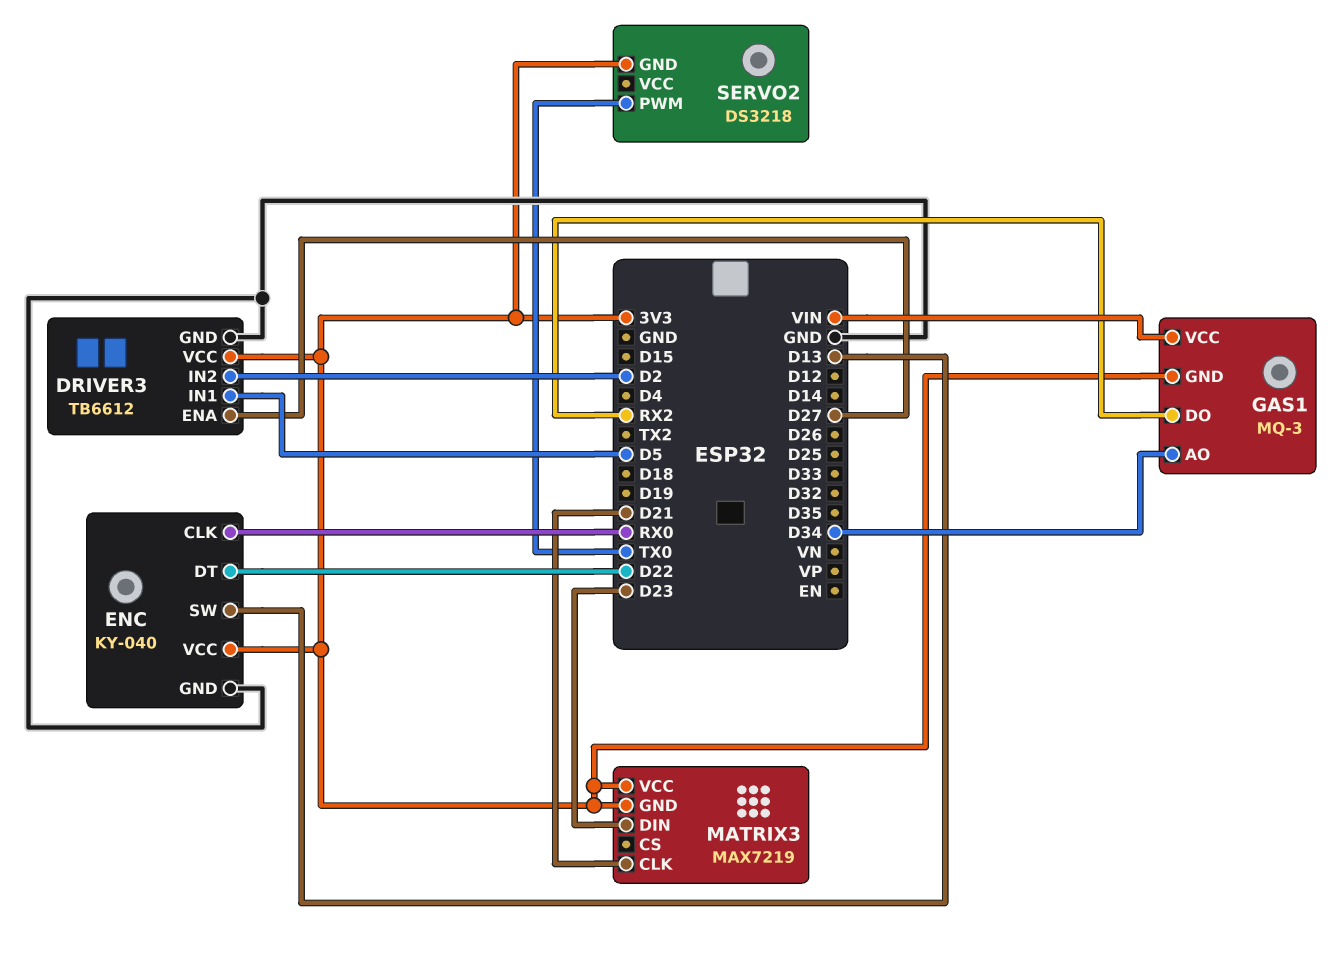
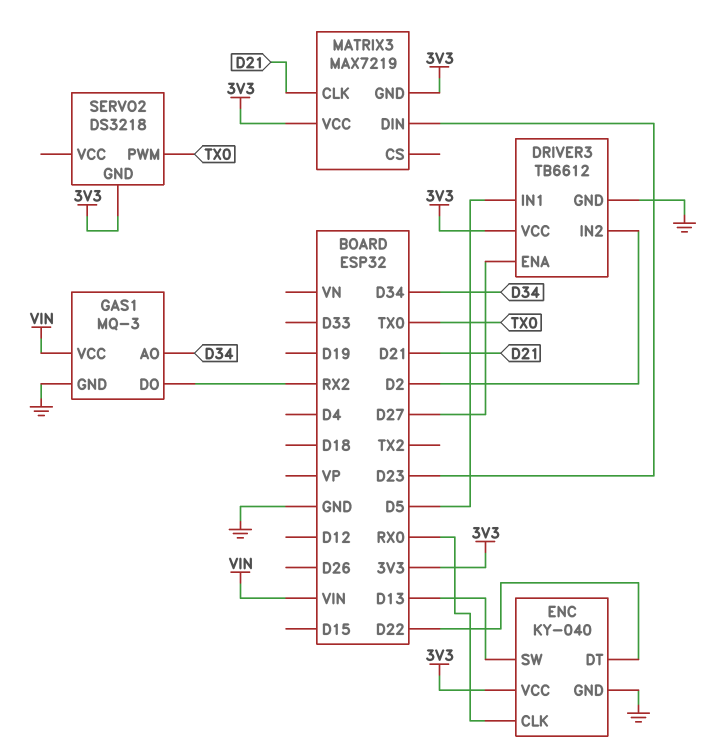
GAS1 pin GND: 3V3 -> GND

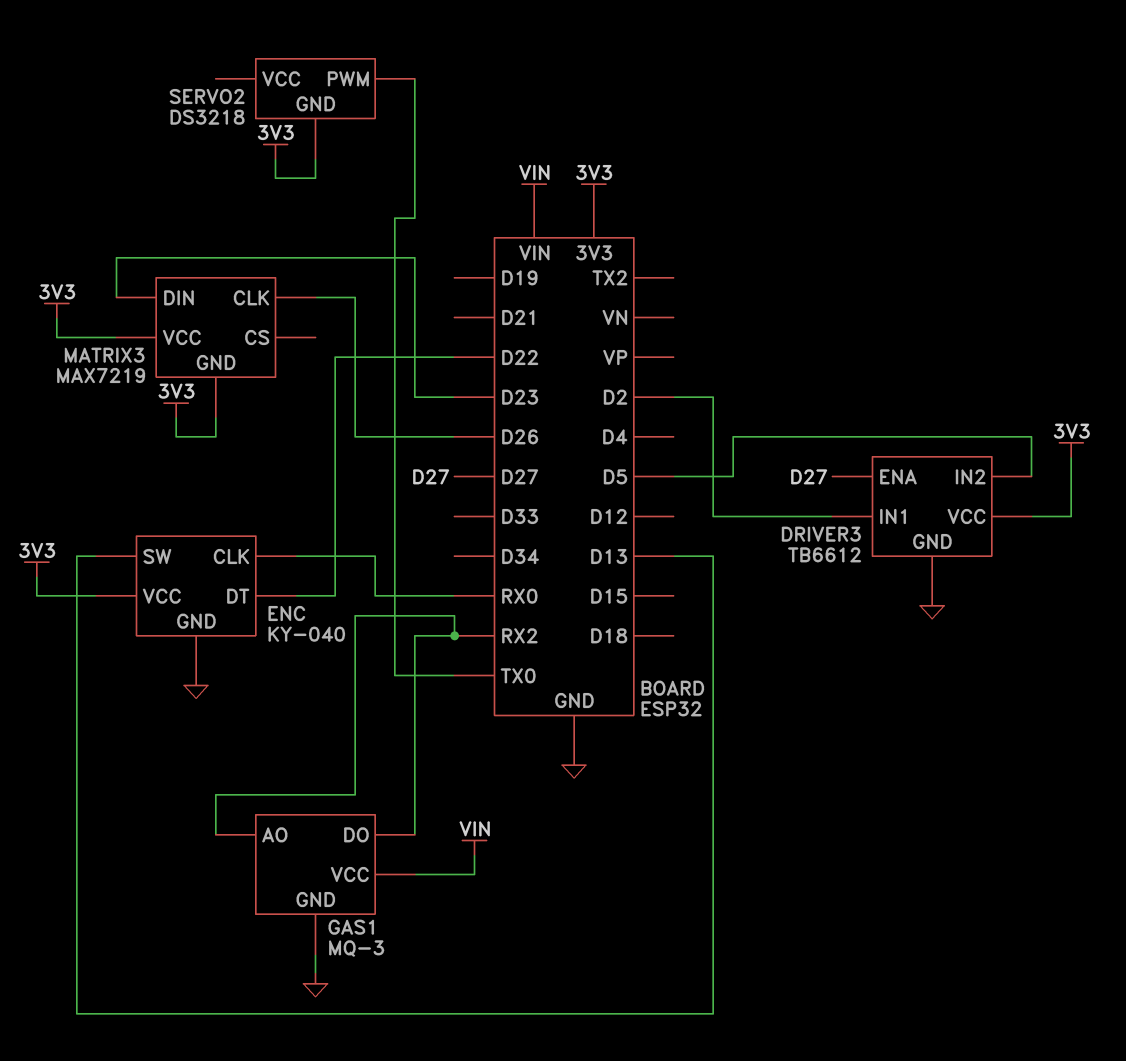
DRIVER3 pin IN1: D5 -> D2
DRIVER3 pin IN2: D2 -> D5
GAS1 pin AO: D34 -> RX2
MATRIX3 pin CLK: D21 -> D26

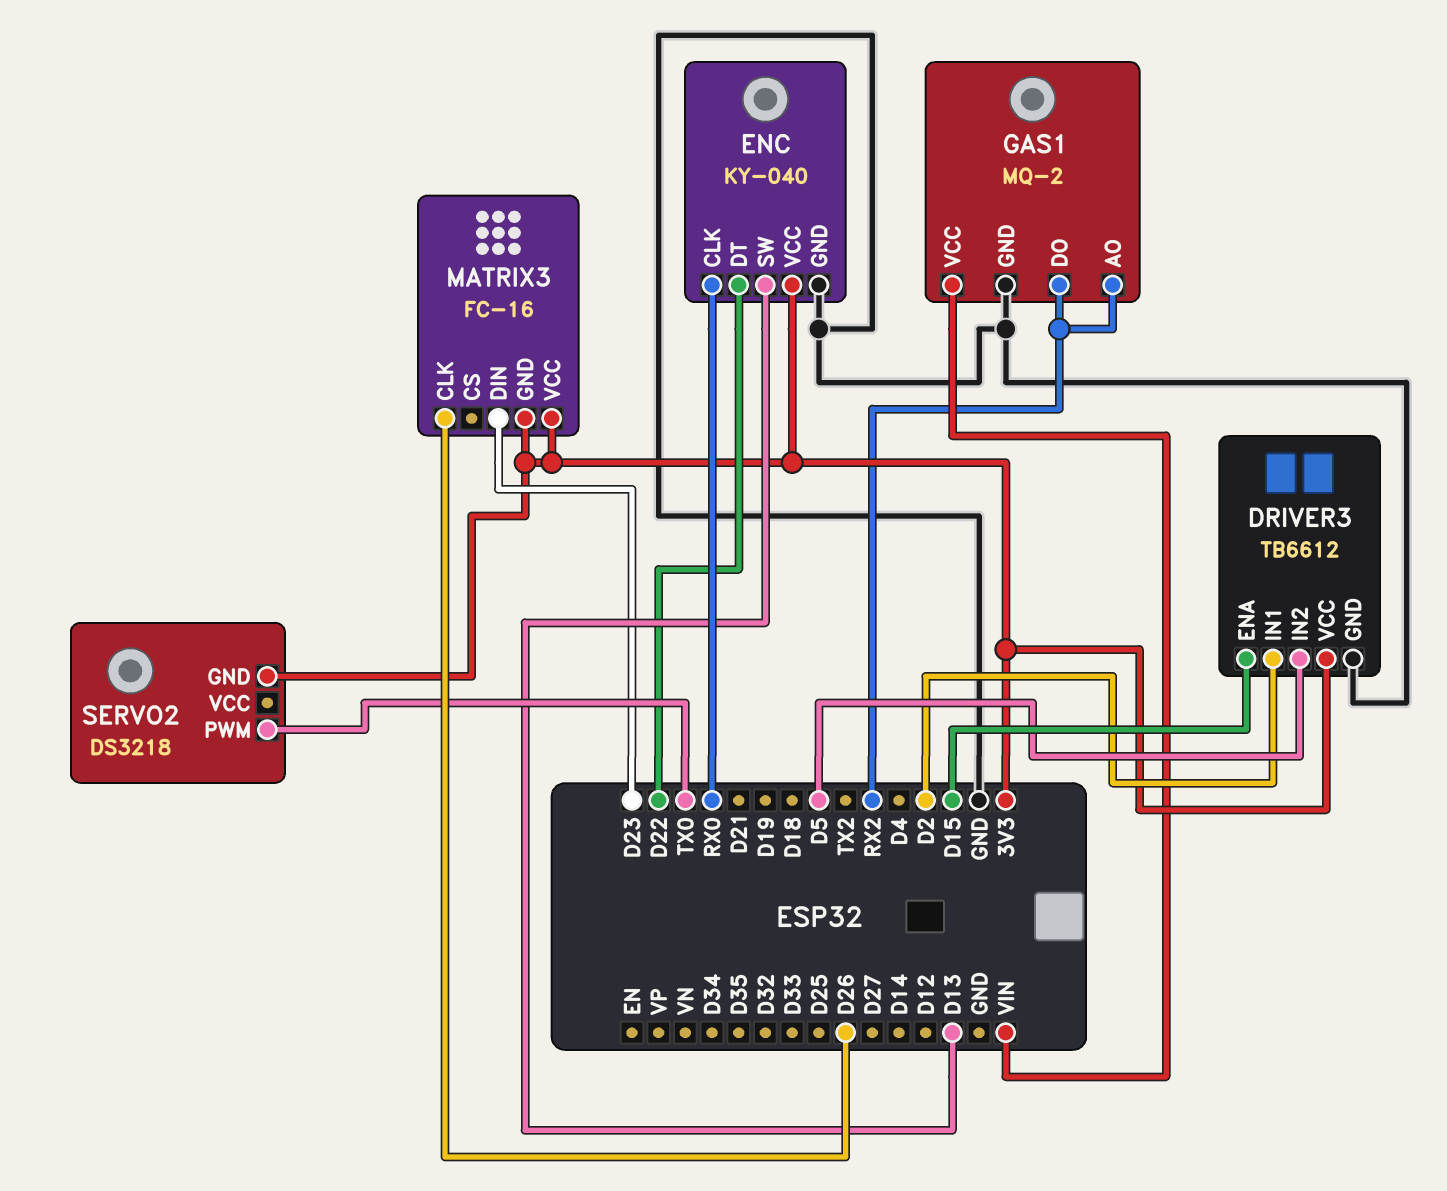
DRIVER3 pin ENA: D27 -> D15
GAS1: MQ-3 -> MQ-2
MATRIX3: MAX7219 -> FC-16

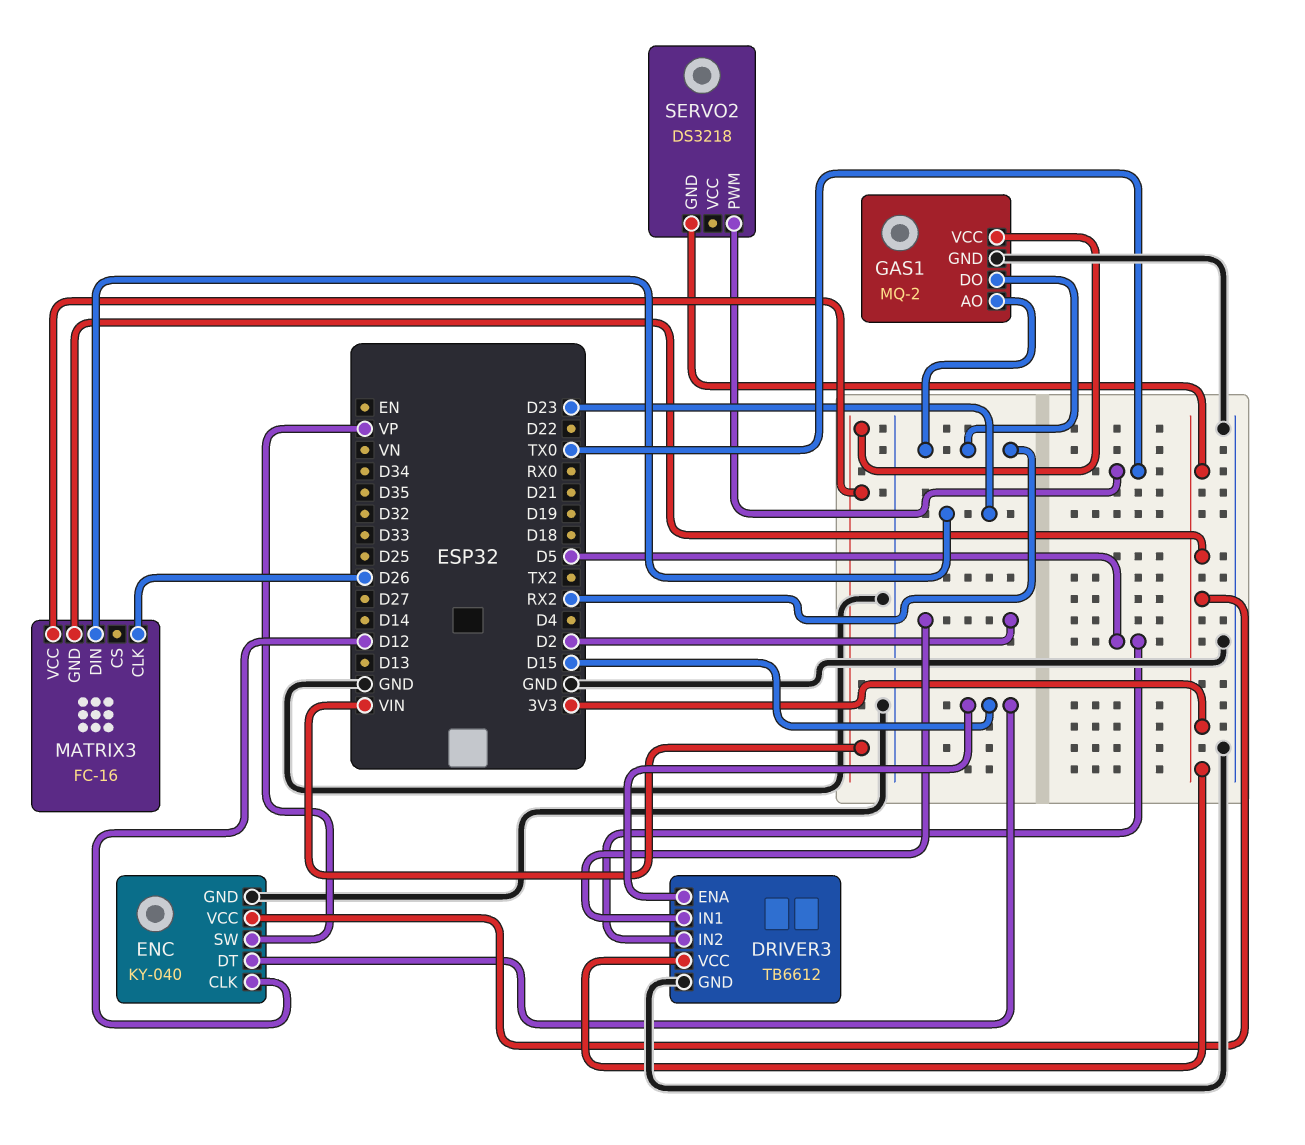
ENC pin CLK: RX0 -> D12
ENC pin DT: D22 -> D15
ENC pin SW: D13 -> VP
MATRIX3 pin VCC: 3V3 -> VIN

